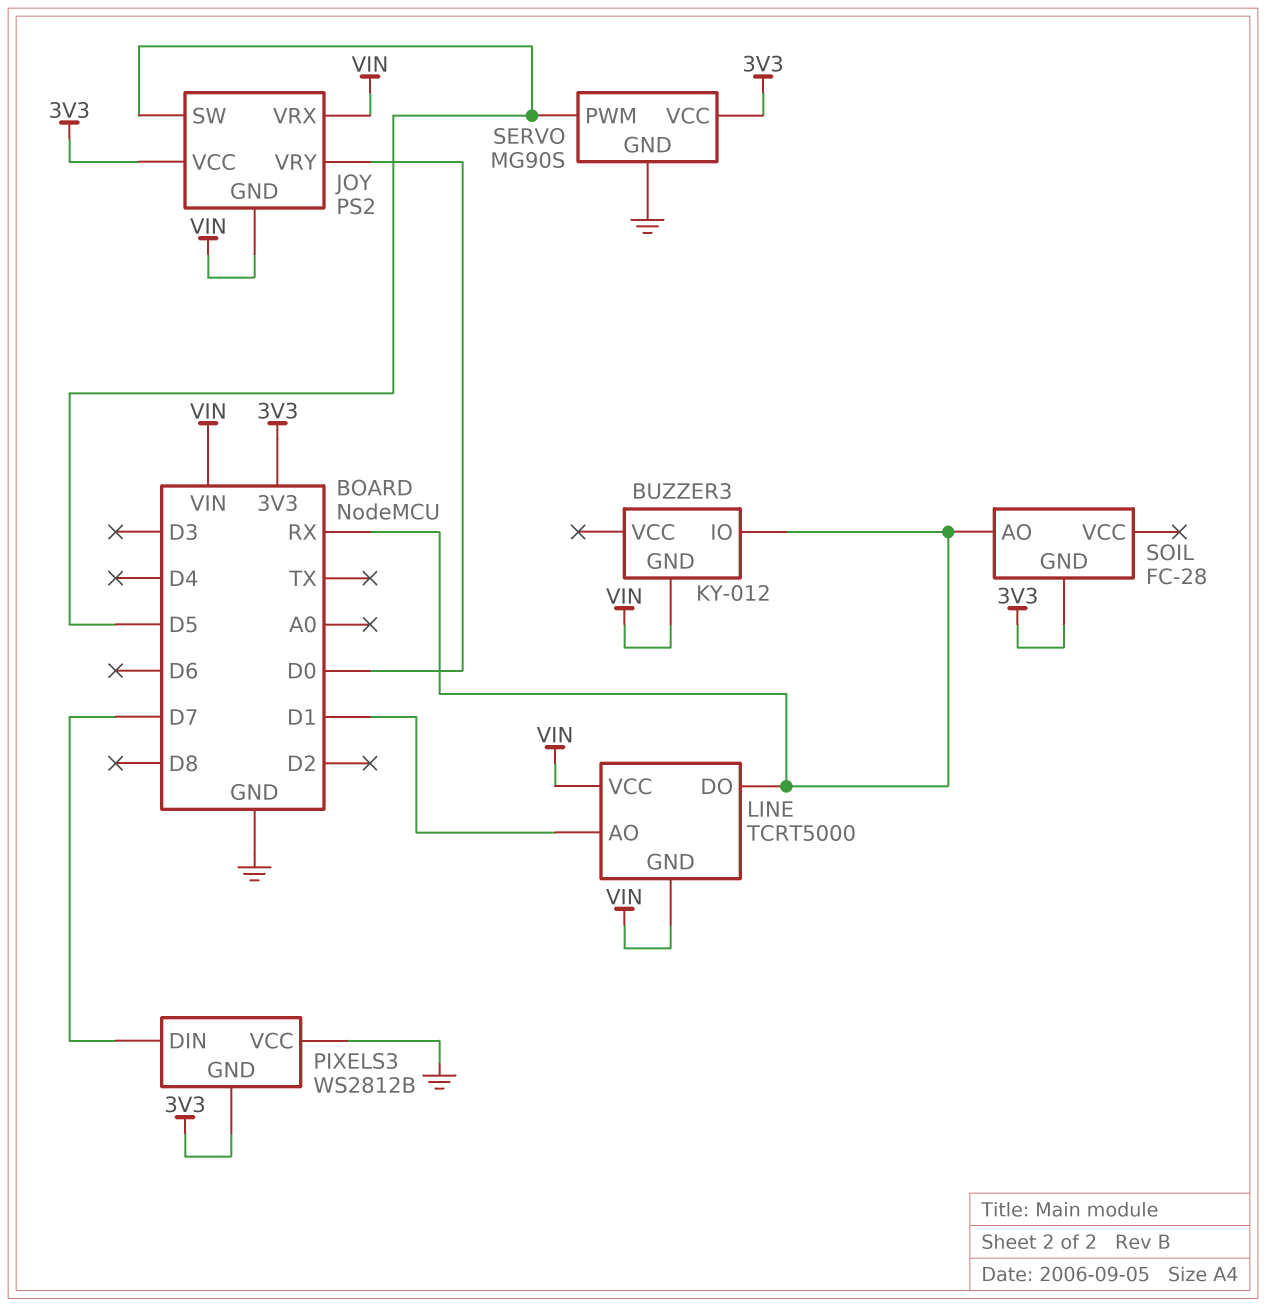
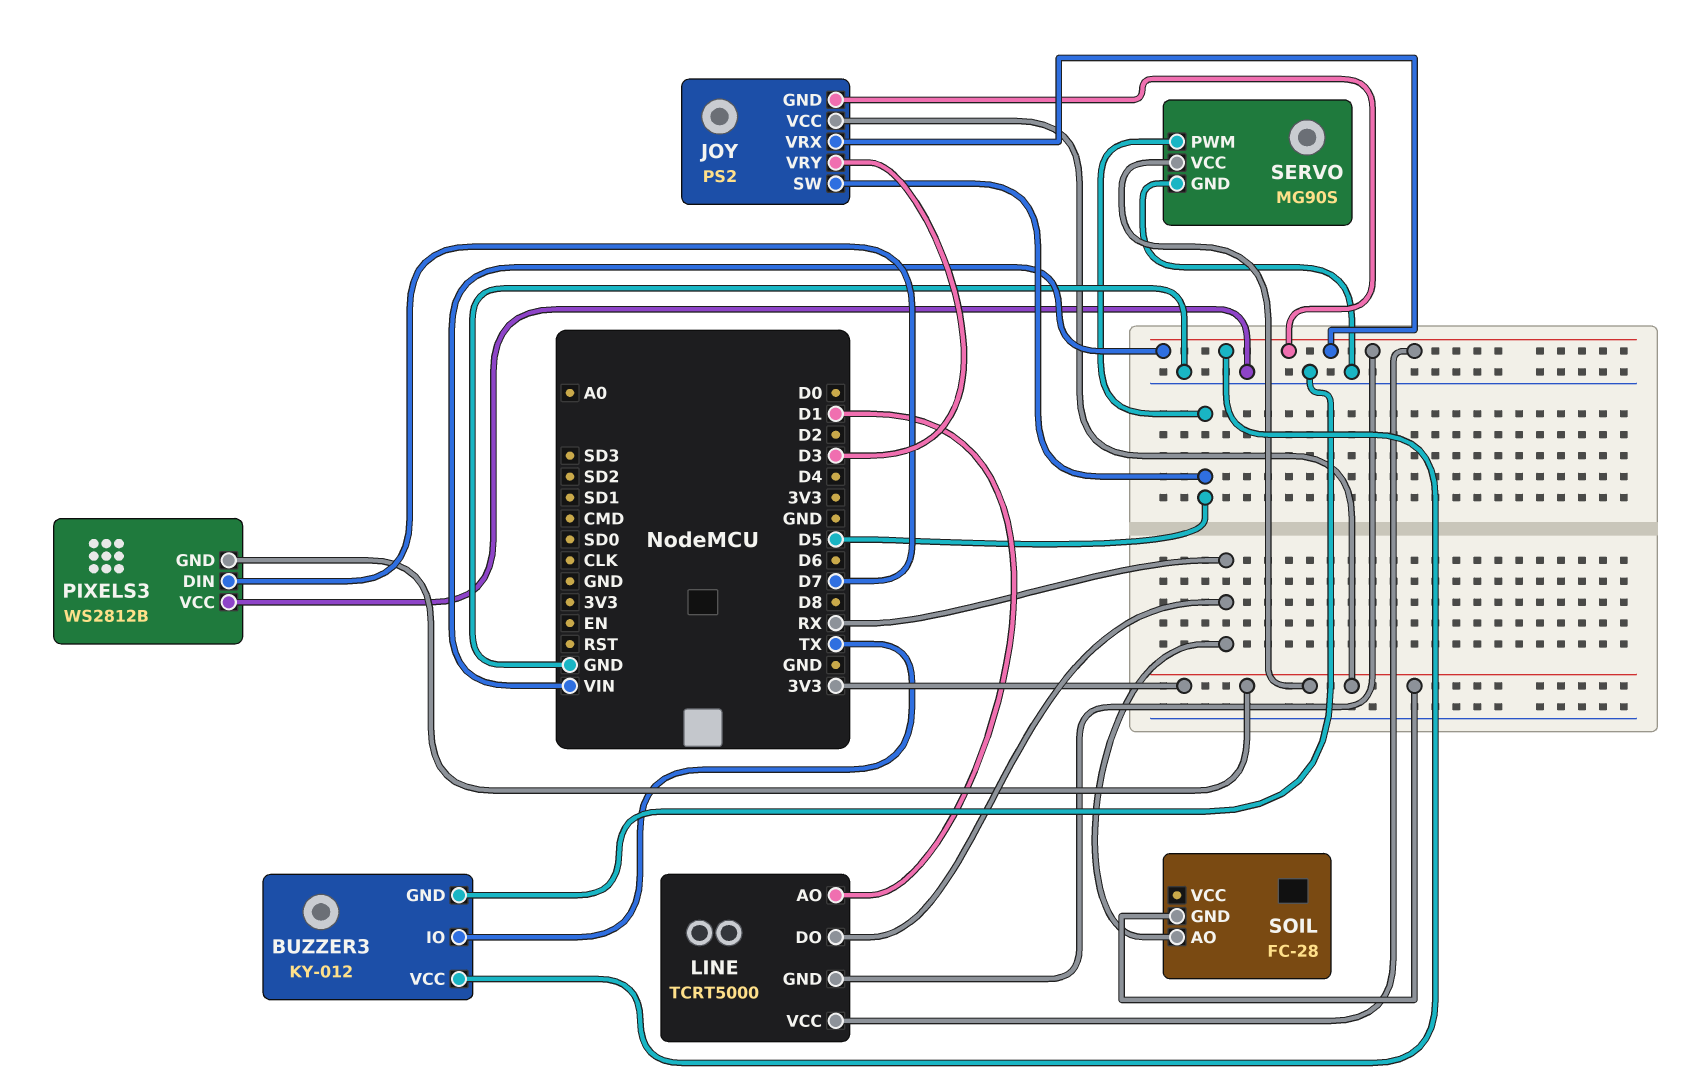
BUZZER3 pin GND: VIN -> GND
BUZZER3 pin IO: RX -> TX
BUZZER3 pin VCC: none -> VIN
JOY pin VRY: D0 -> D3

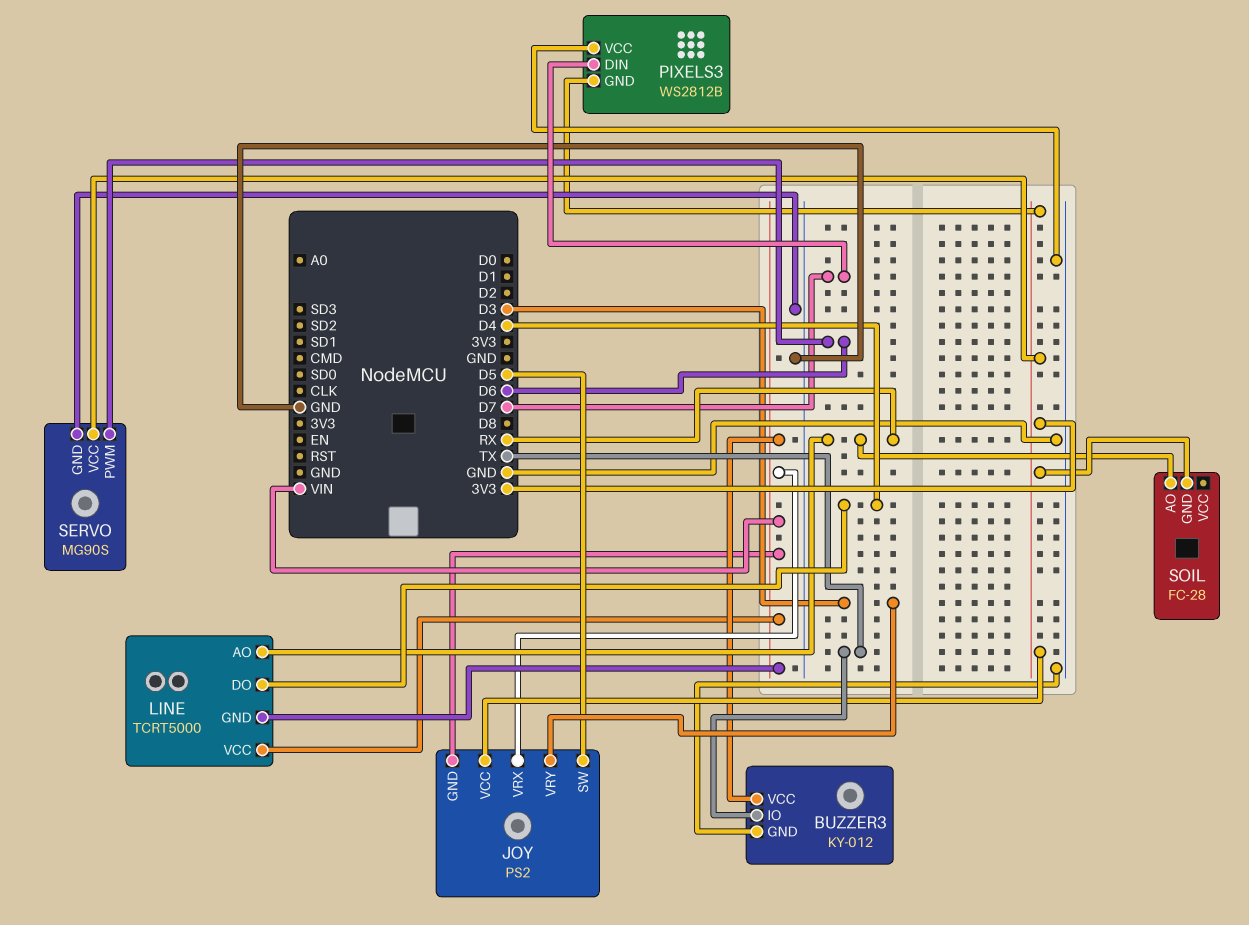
LINE pin AO: D1 -> RX
LINE pin DO: RX -> D4
SERVO pin PWM: D5 -> D6

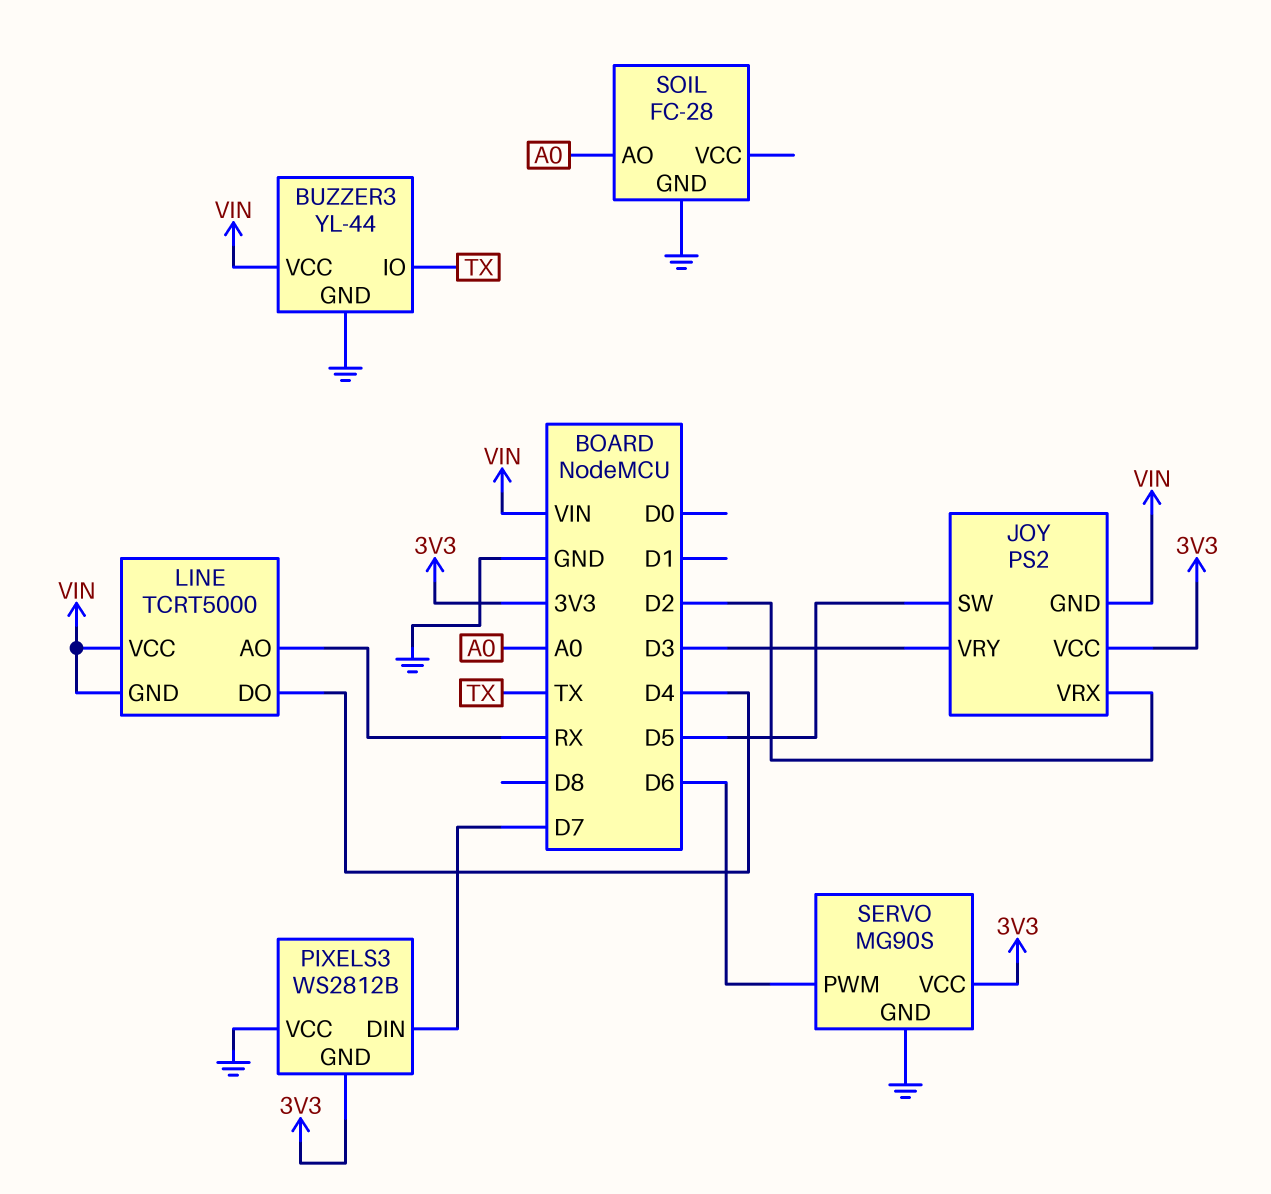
BUZZER3: KY-012 -> YL-44
JOY pin VRX: VIN -> D2
SOIL pin AO: RX -> A0
SOIL pin GND: 3V3 -> GND

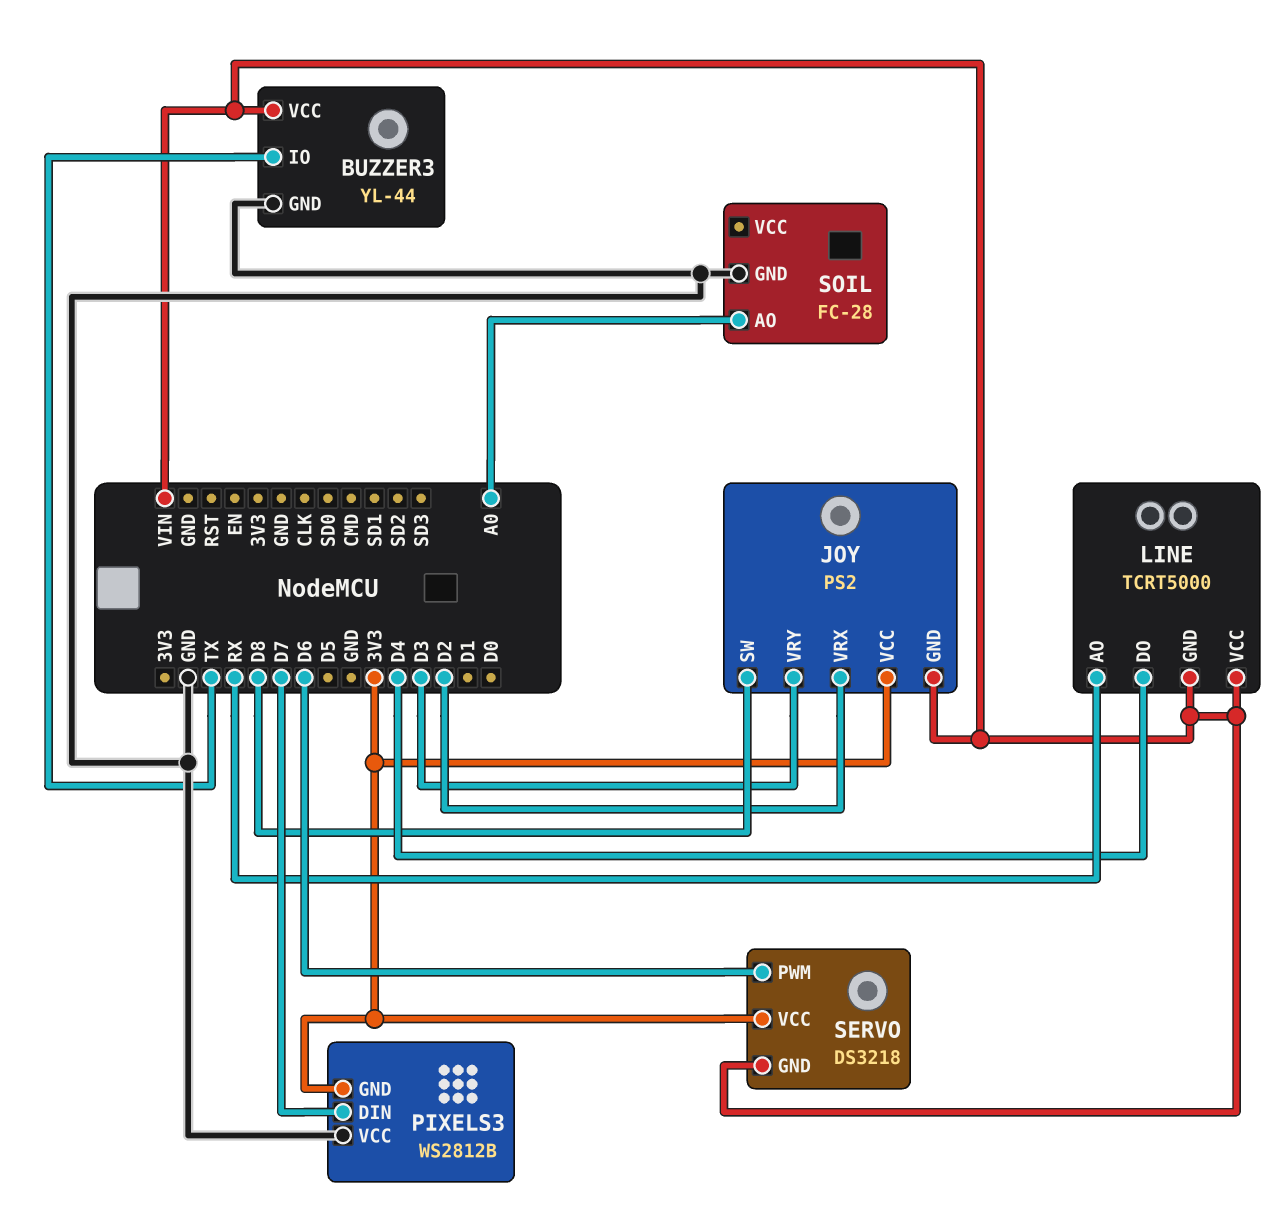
JOY pin SW: D5 -> D8
SERVO: MG90S -> DS3218
SERVO pin GND: GND -> VIN

